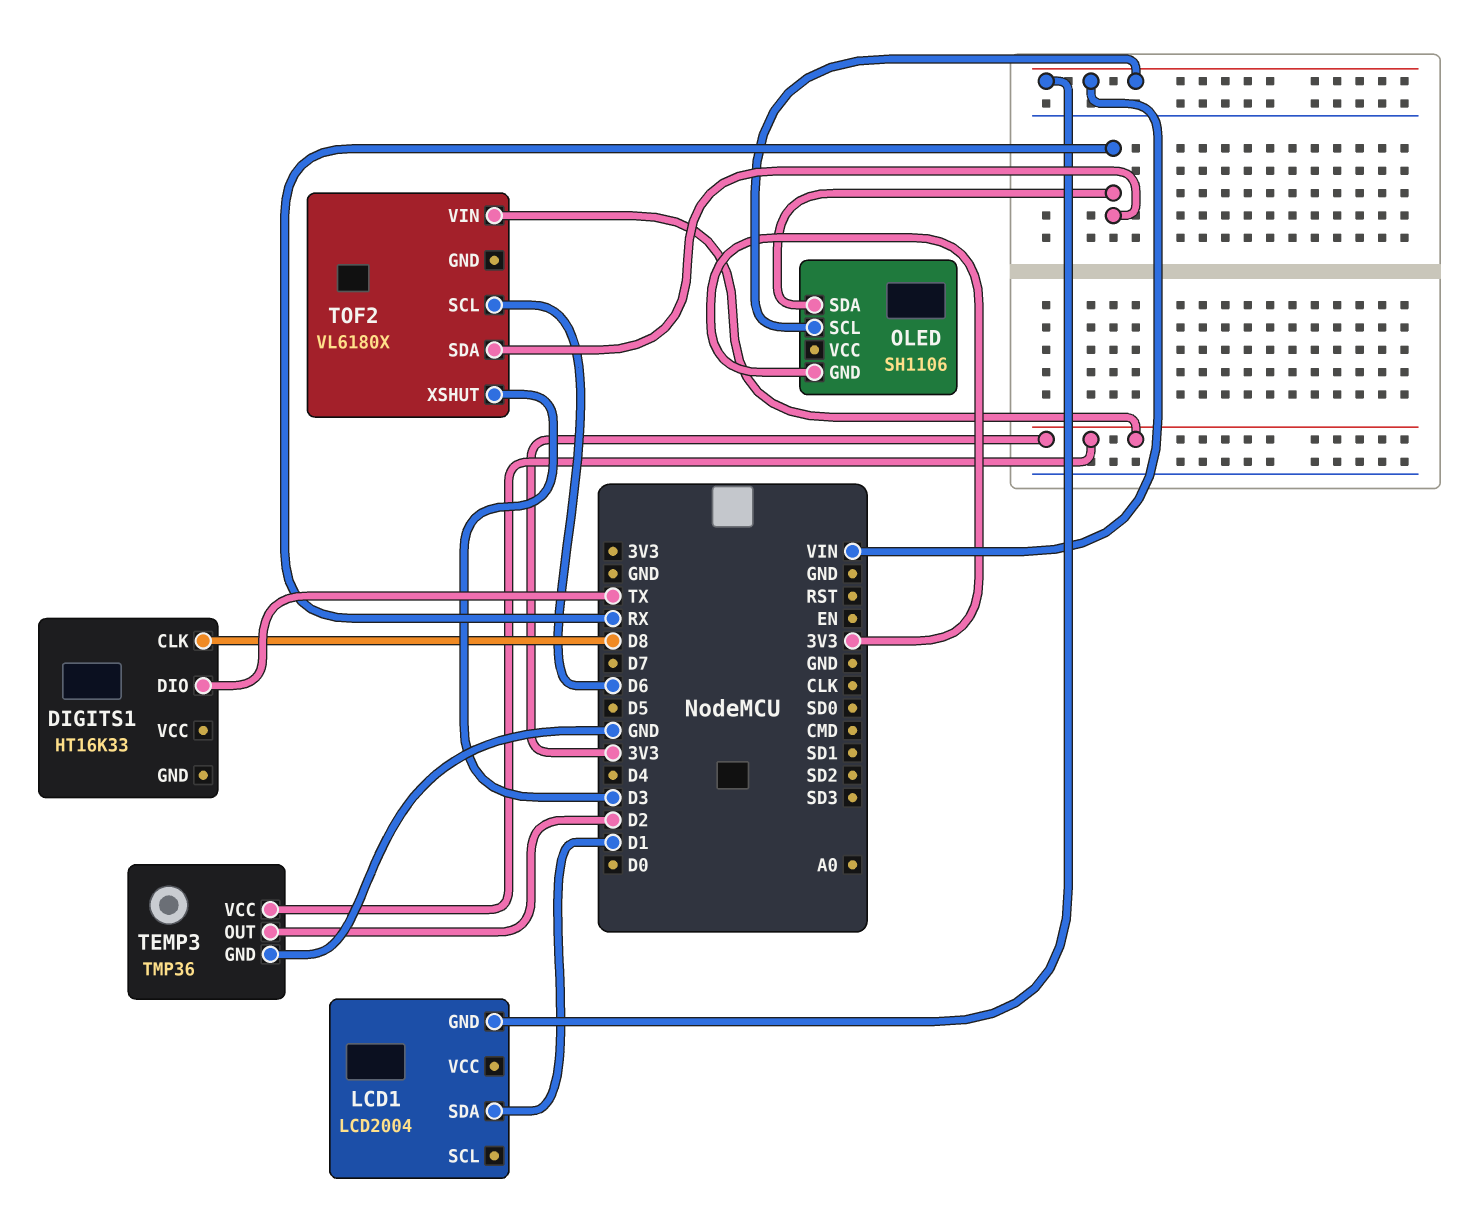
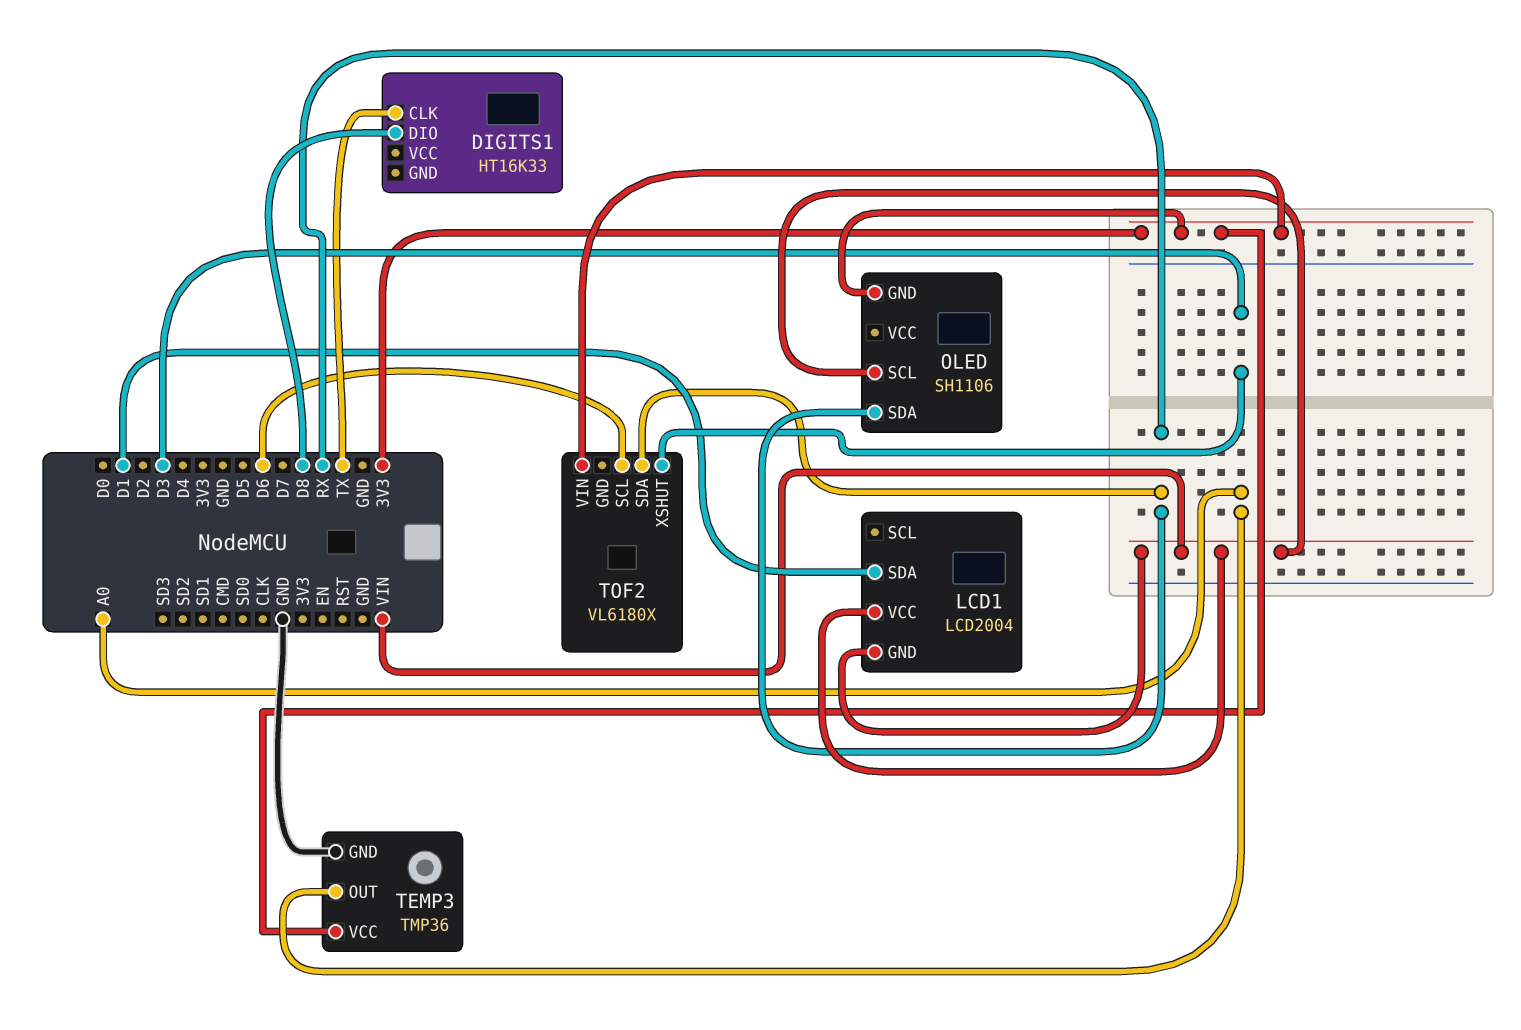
DIGITS1 pin CLK: D8 -> TX
DIGITS1 pin DIO: TX -> D8
LCD1 pin VCC: none -> VIN
TEMP3 pin OUT: D2 -> A0

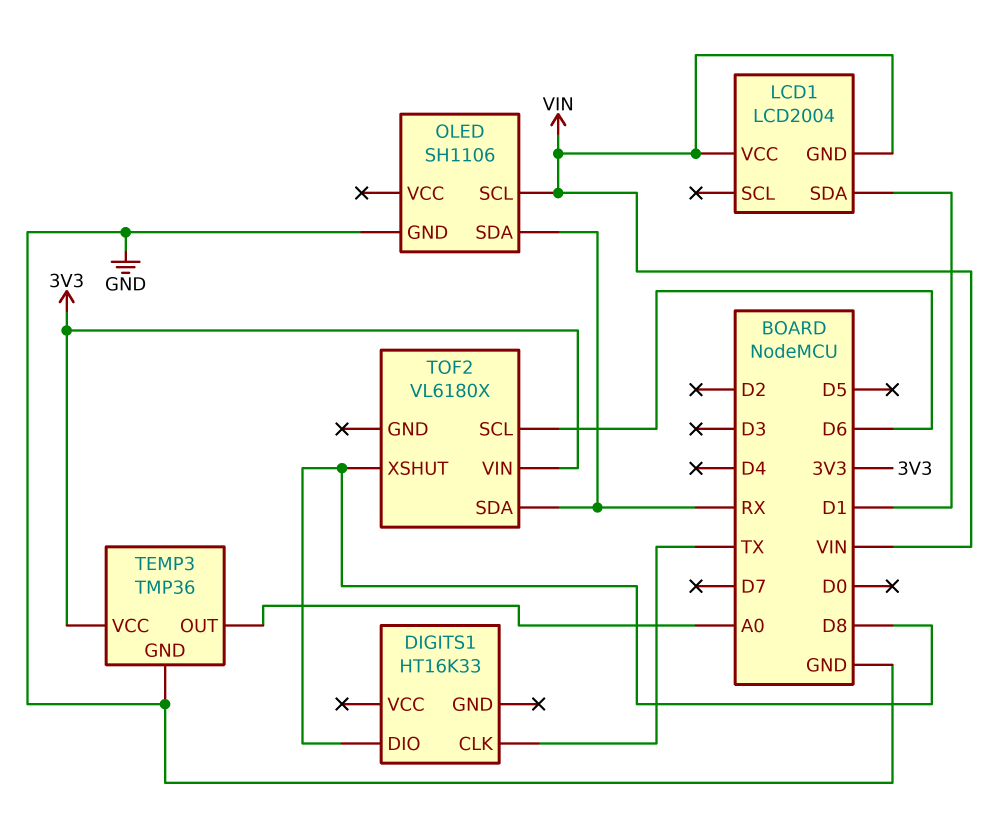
OLED pin GND: 3V3 -> GND
TOF2 pin XSHUT: D3 -> D8

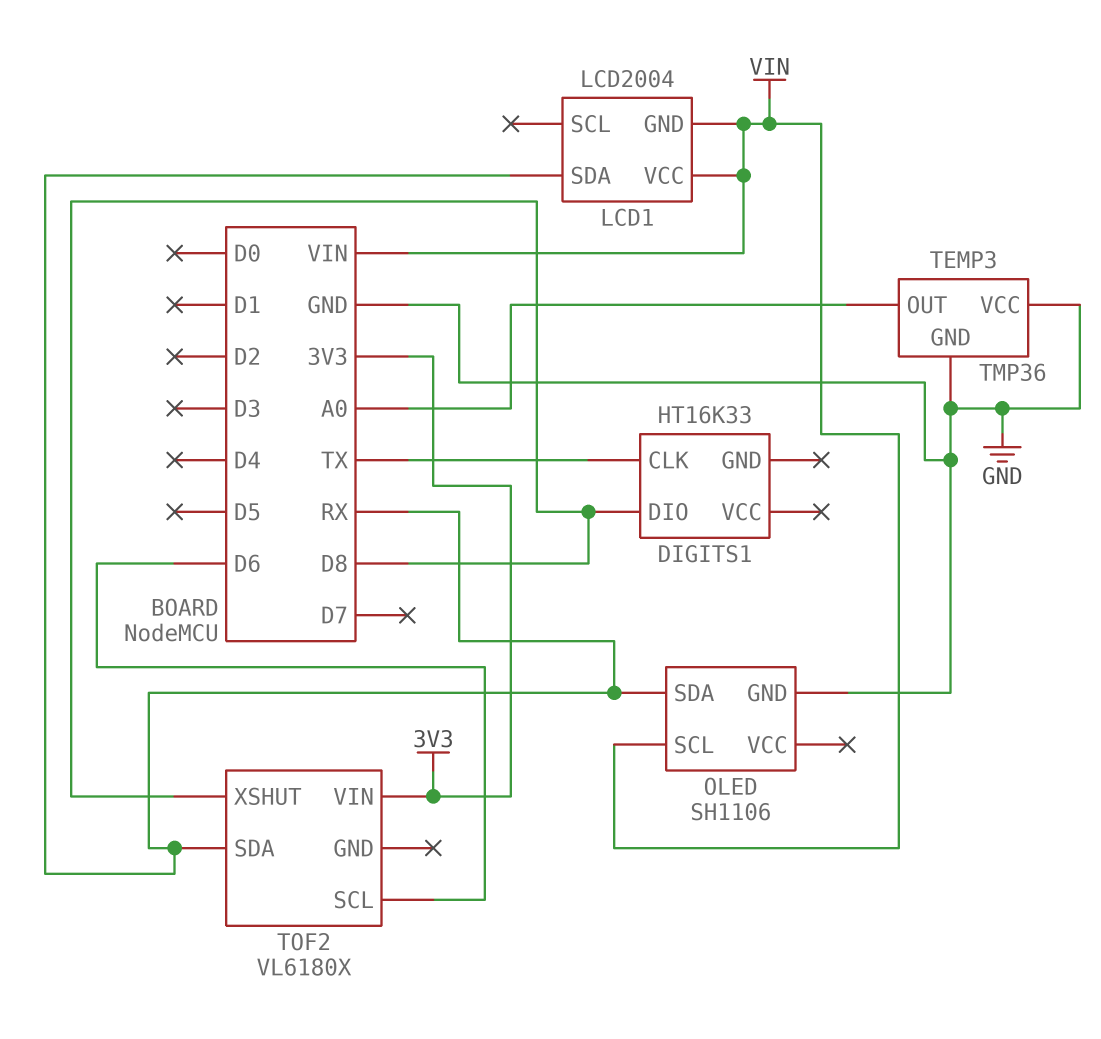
LCD1 pin SDA: D1 -> RX
TEMP3 pin VCC: 3V3 -> GND

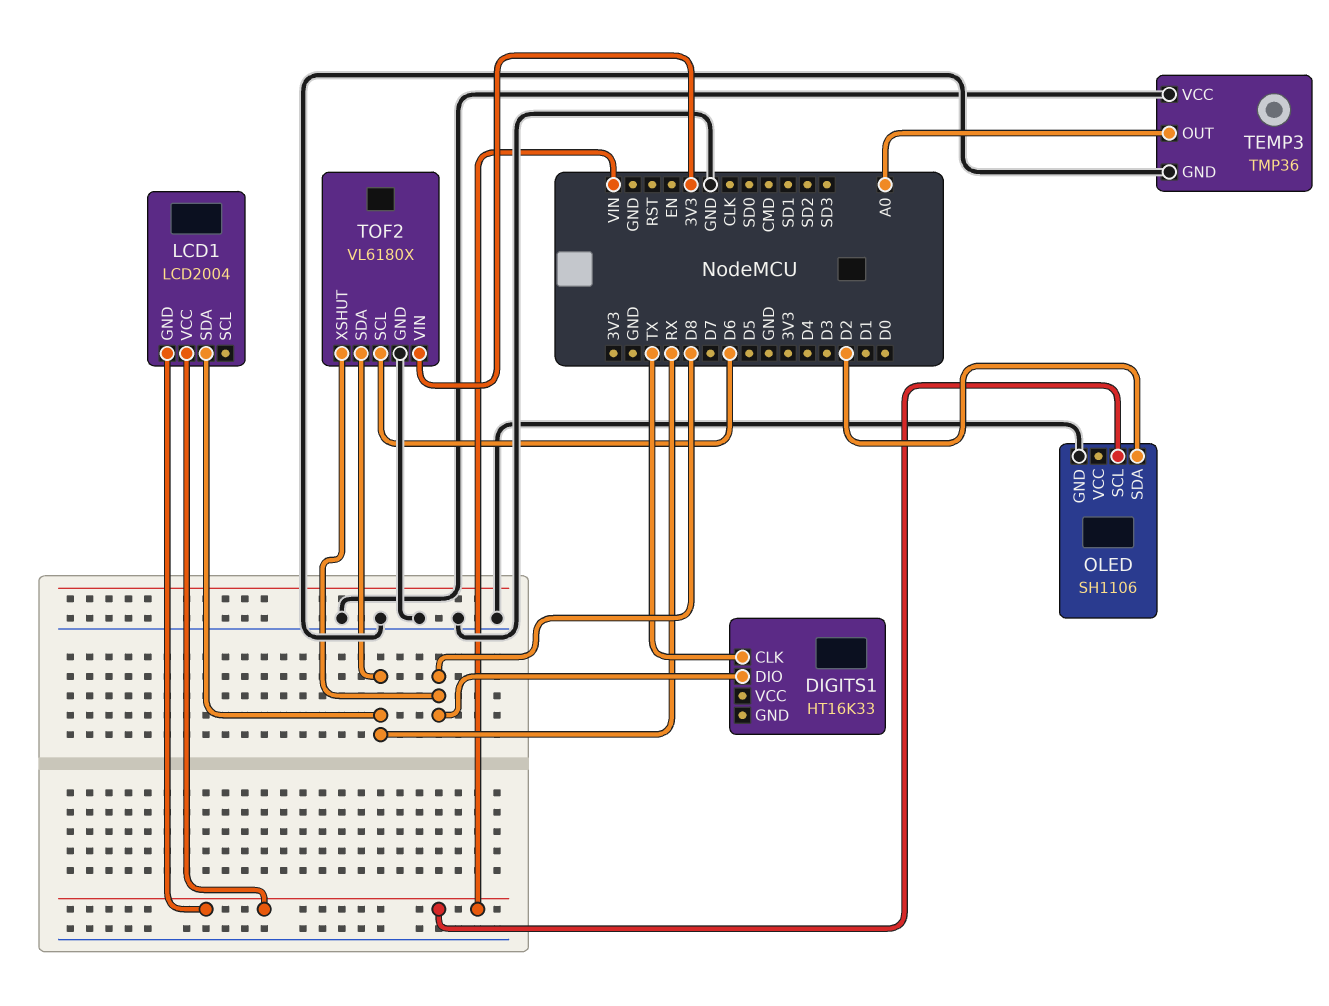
OLED pin SDA: RX -> D2
TOF2 pin GND: none -> GND

